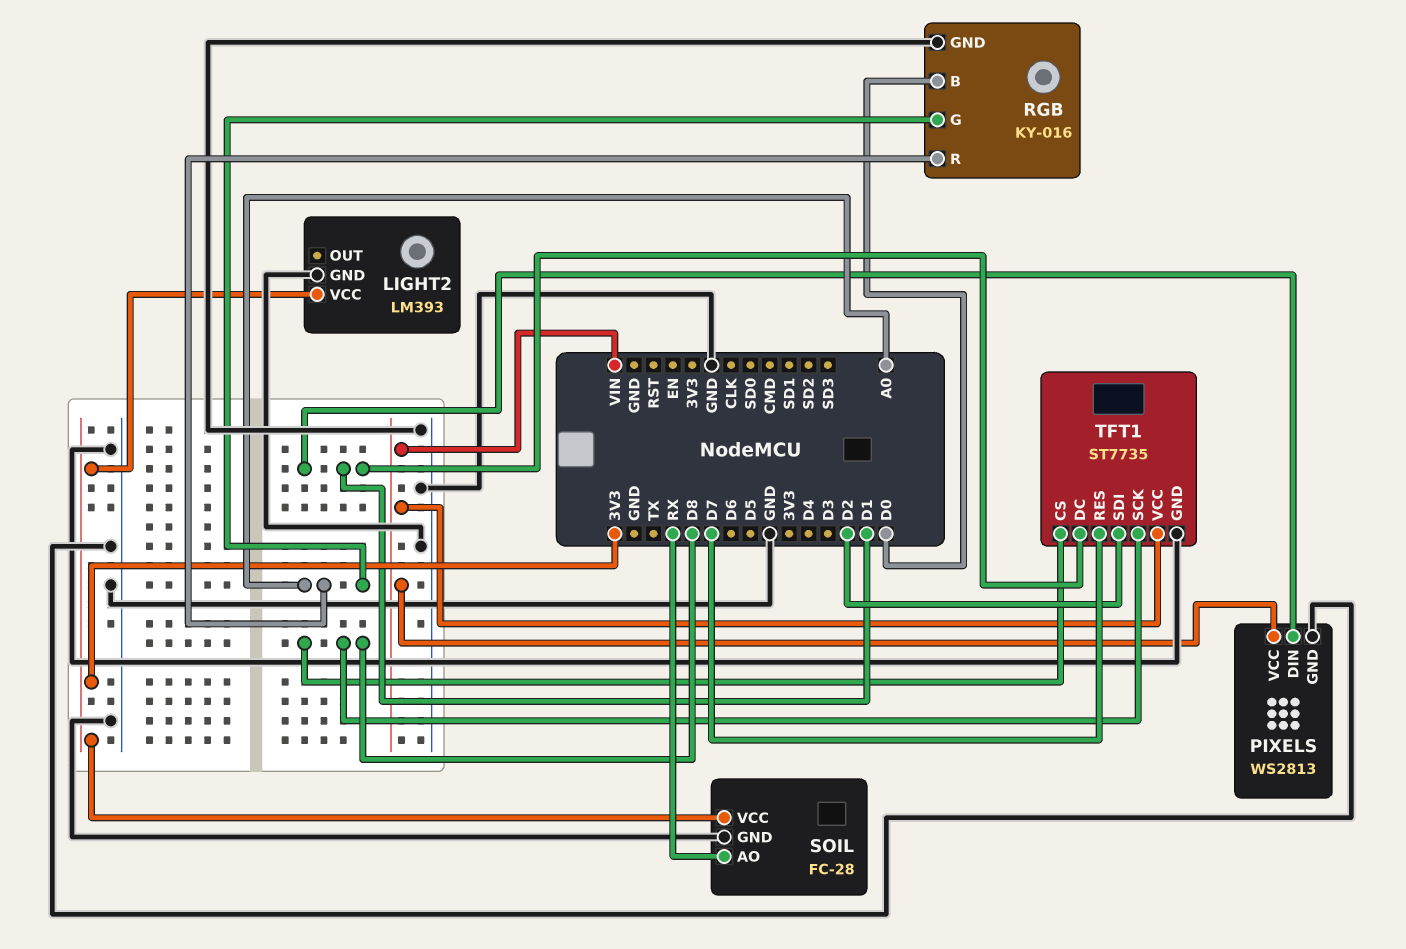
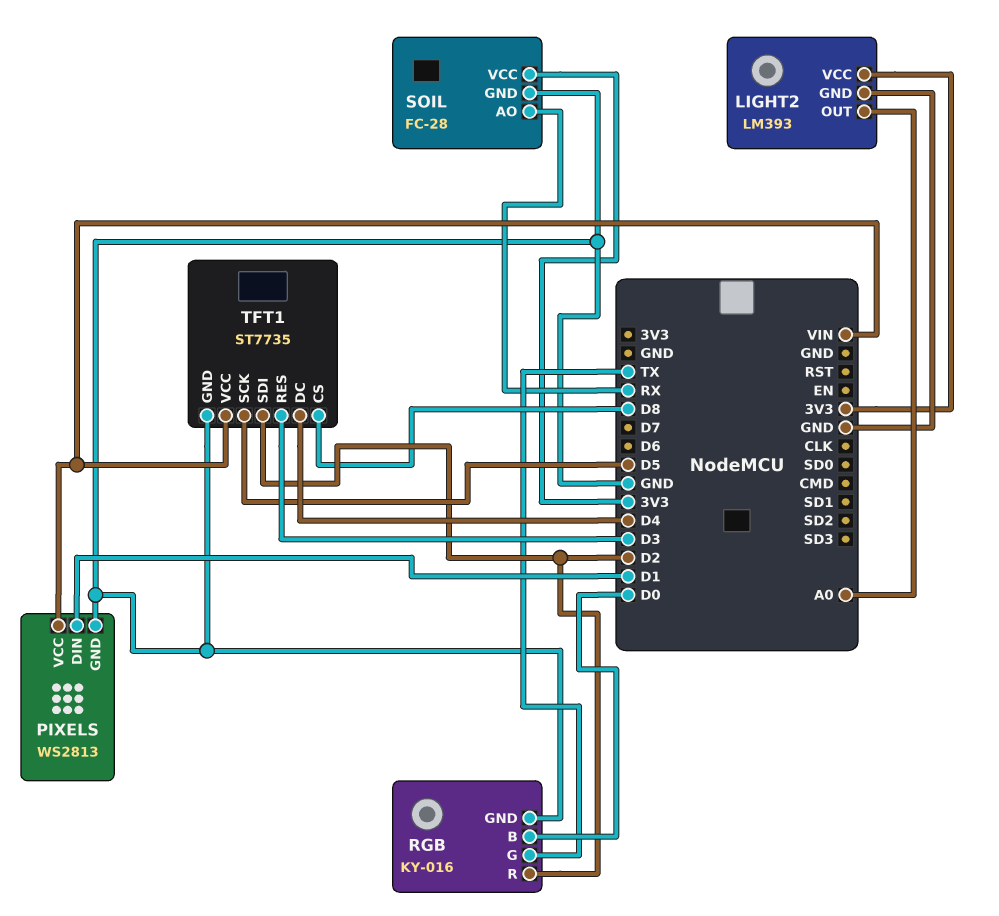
LIGHT2 pin OUT: none -> A0
RGB pin G: A0 -> TX
RGB pin R: A0 -> D2
TFT1 pin DC: D1 -> D4
TFT1 pin RES: D7 -> D3
TFT1 pin SCK: D8 -> D5

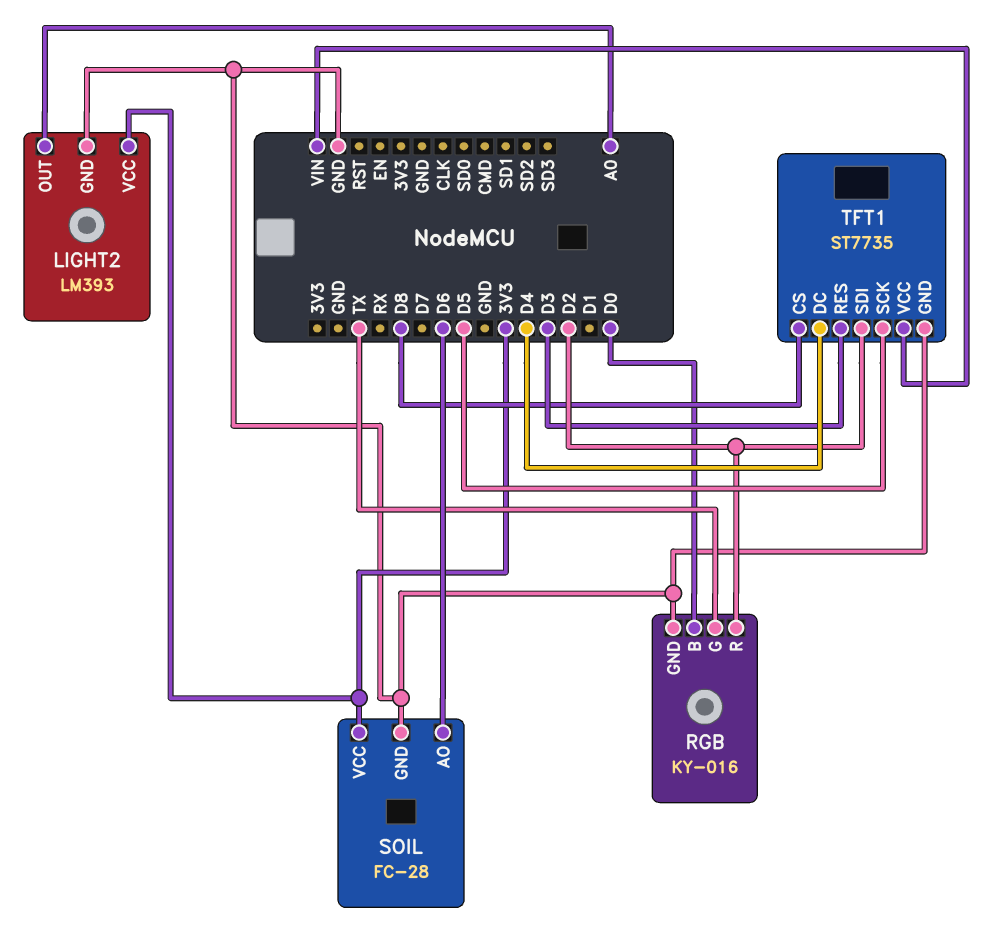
PIXELS: WS2813 -> none
PIXELS pin DIN: D1 -> none
PIXELS pin GND: GND -> none
PIXELS pin VCC: VIN -> none
SOIL pin AO: RX -> D6

